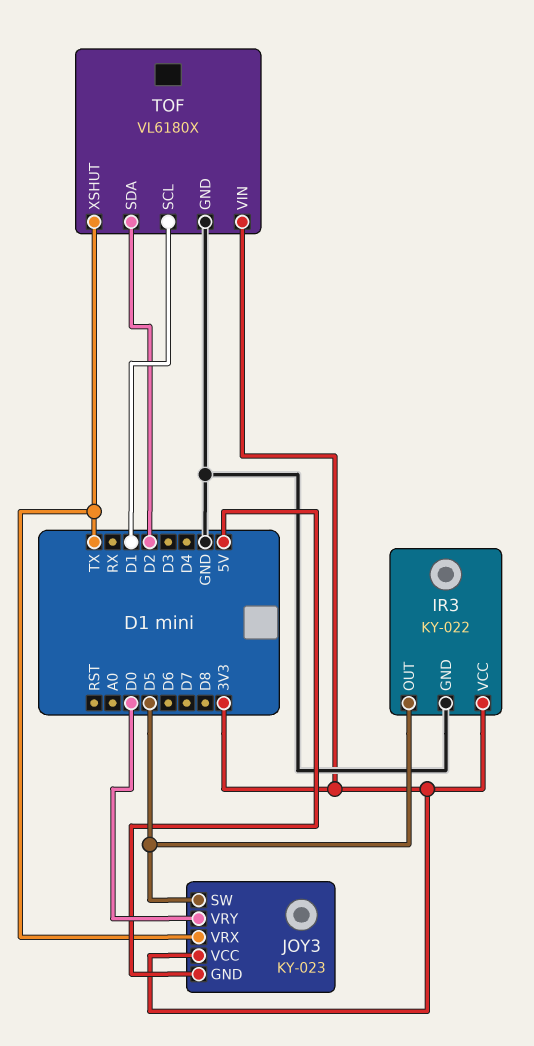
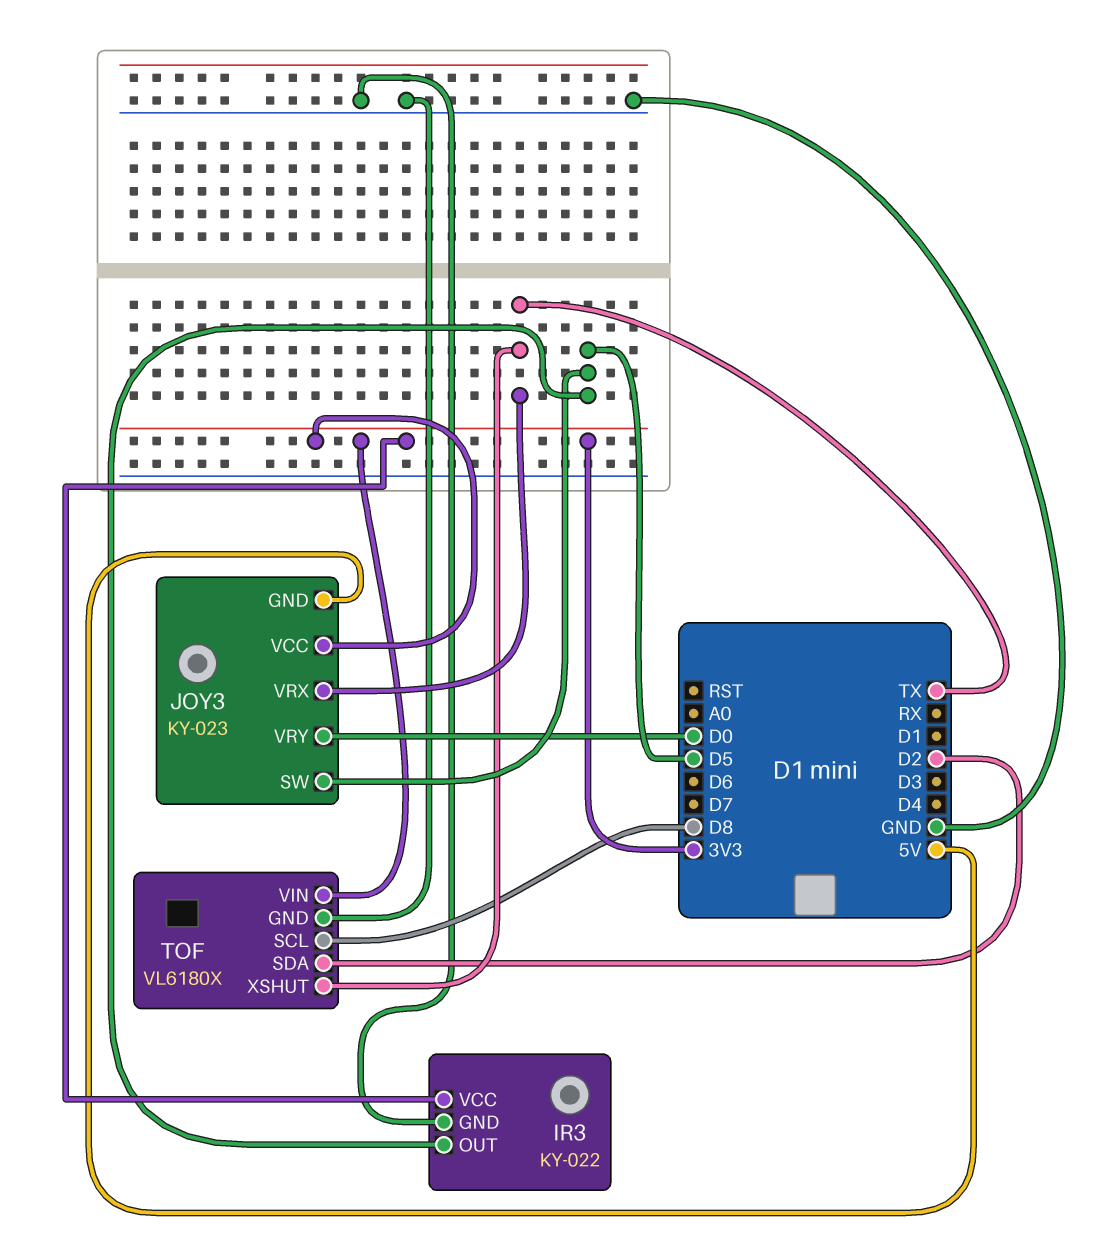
TOF pin SCL: D1 -> D8

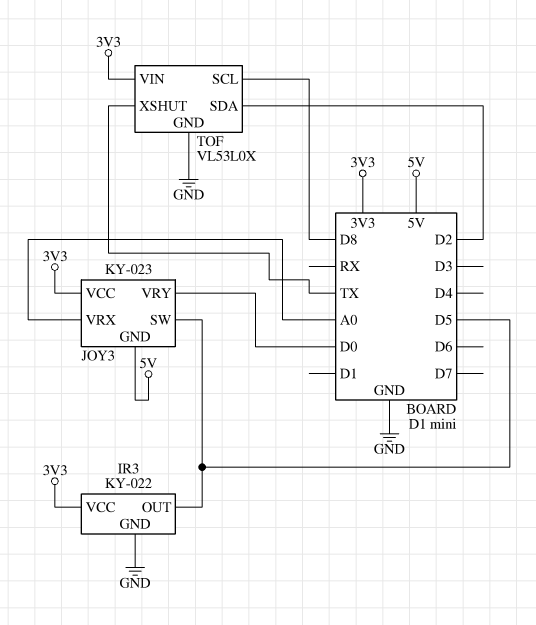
JOY3 pin VRX: TX -> A0
TOF: VL6180X -> VL53L0X

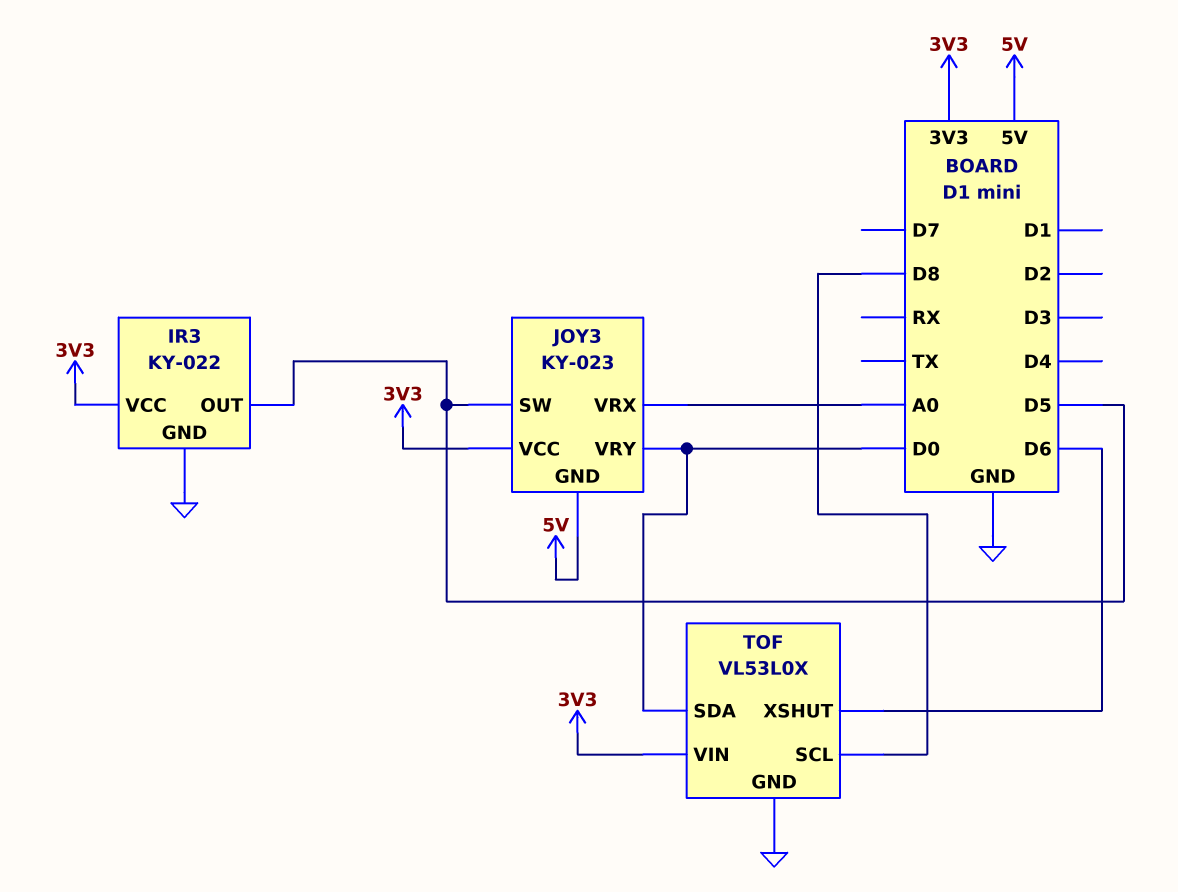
TOF pin SDA: D2 -> D0
TOF pin XSHUT: TX -> D6

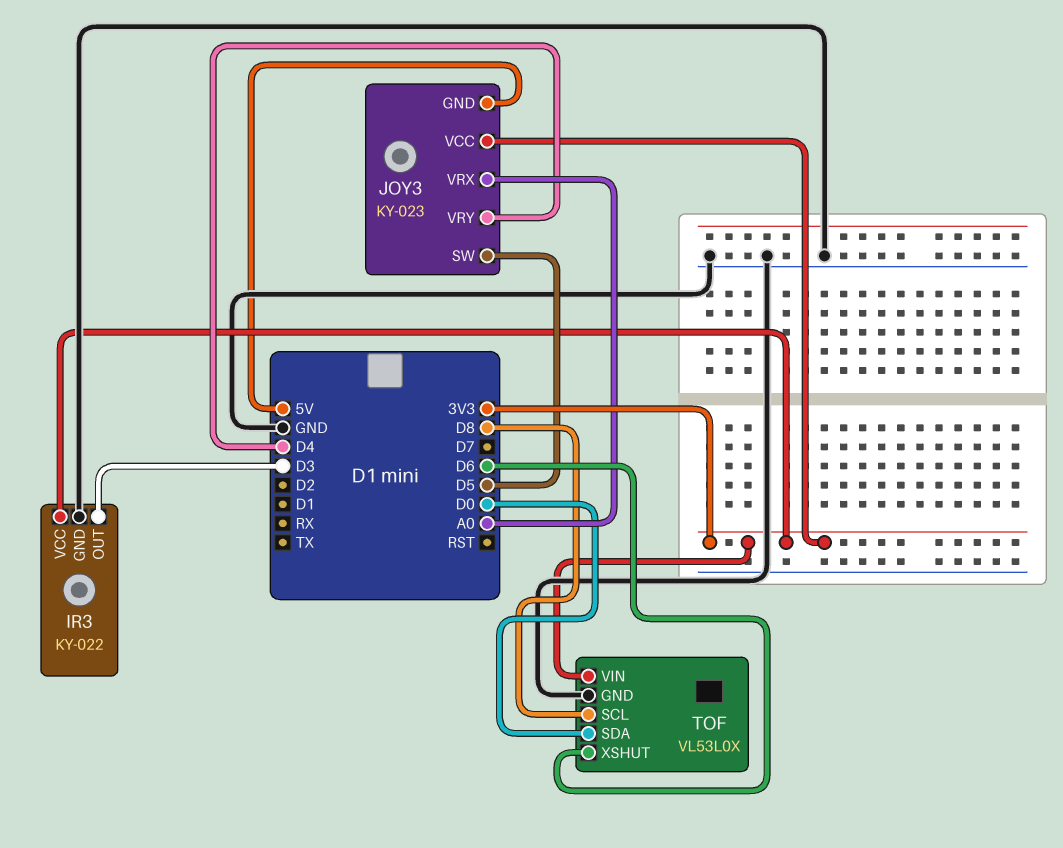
IR3 pin OUT: D5 -> D3
JOY3 pin VRY: D0 -> D4

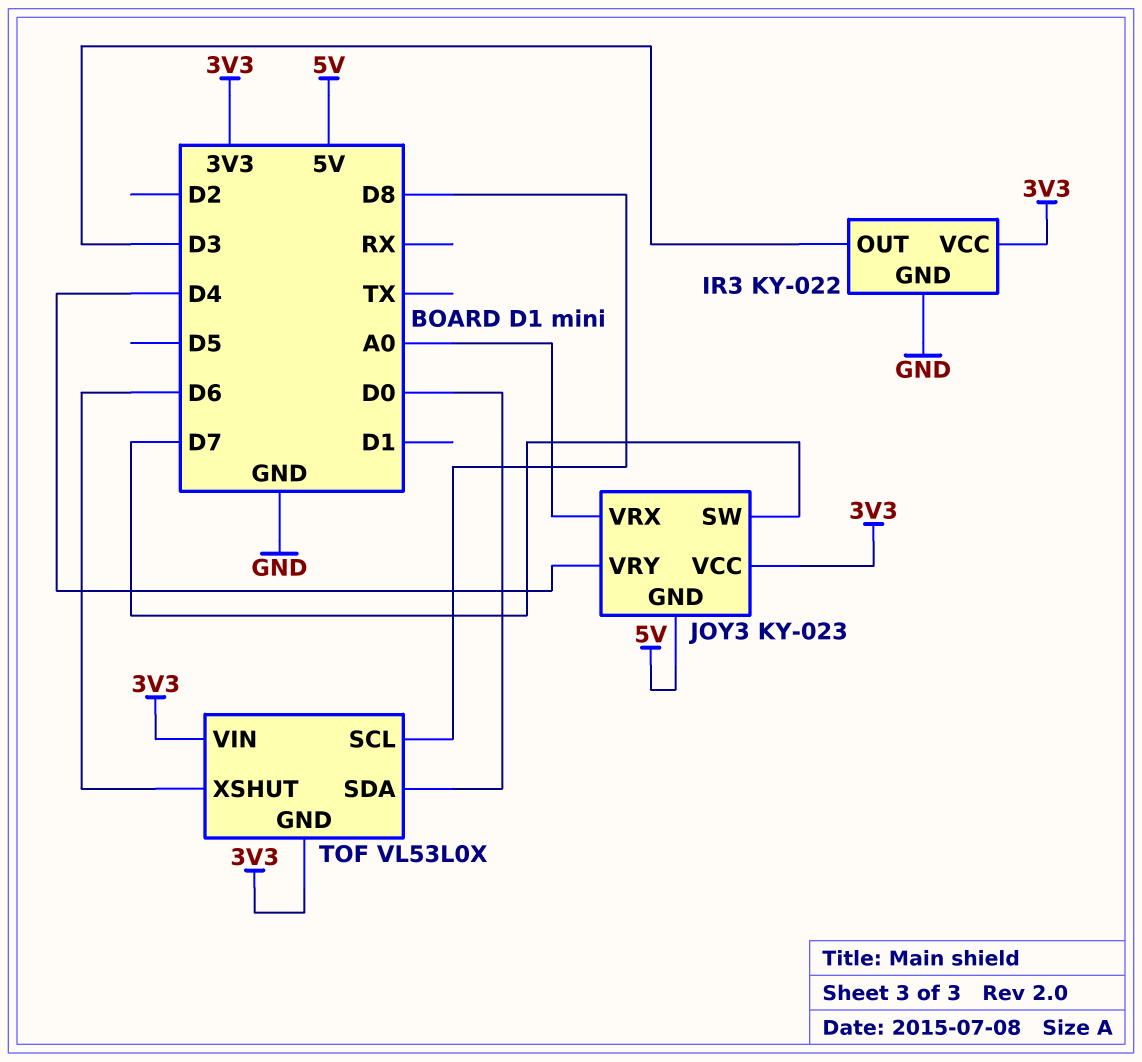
JOY3 pin SW: D5 -> D7
TOF pin GND: GND -> 3V3

